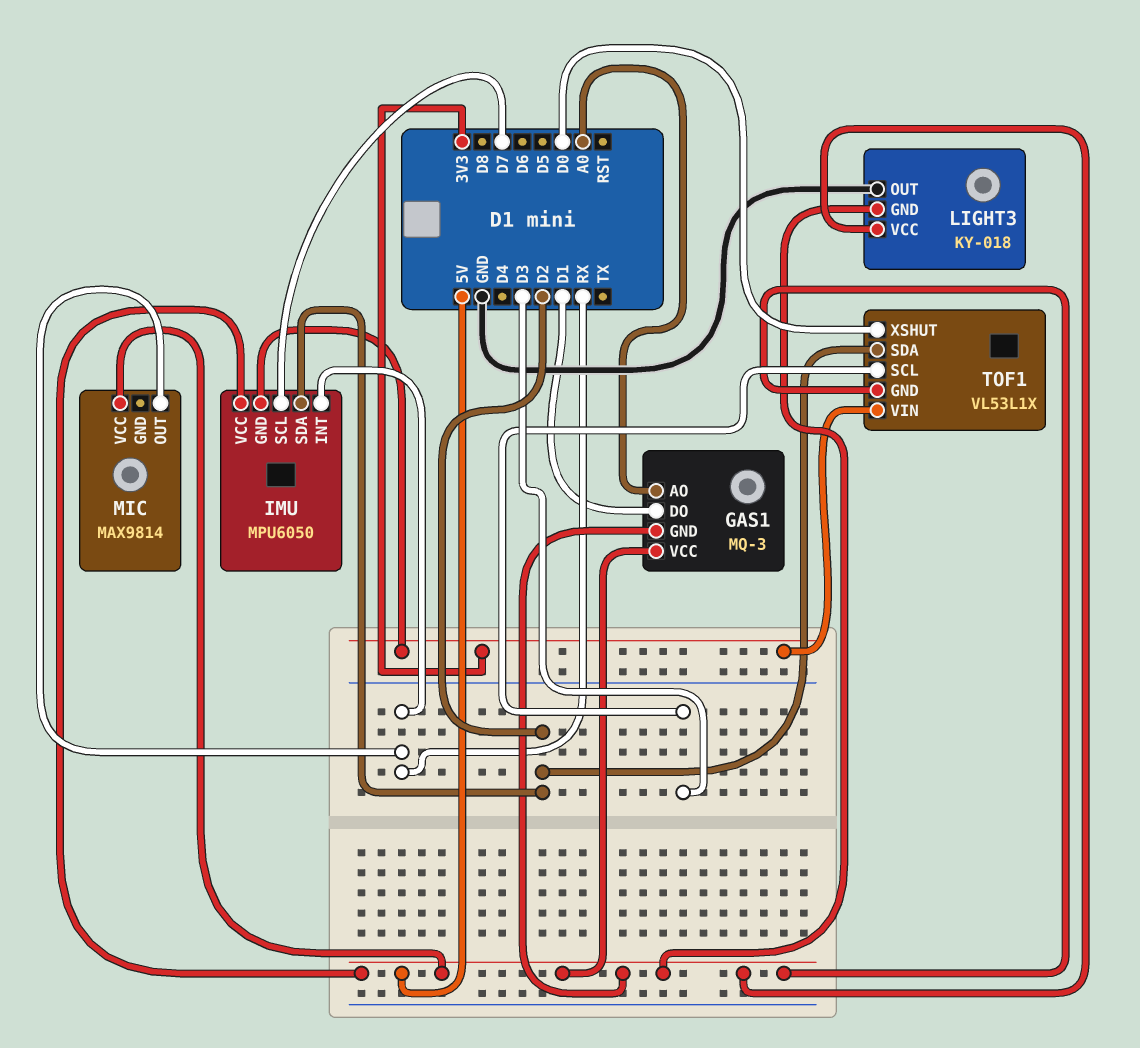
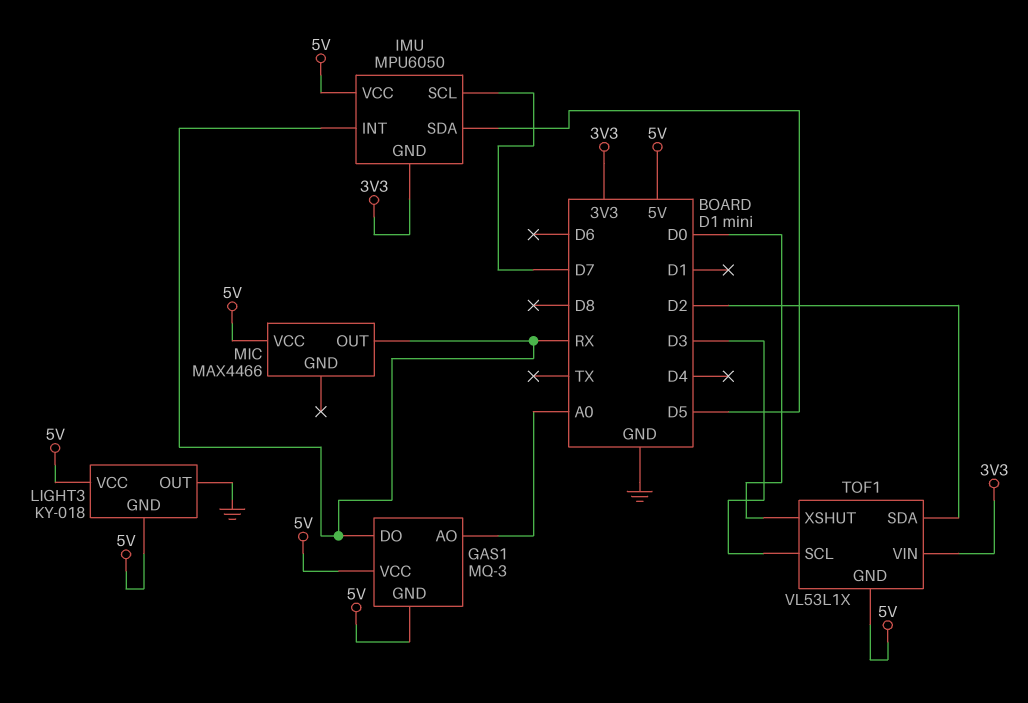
GAS1 pin DO: D1 -> RX
IMU pin SDA: D2 -> D5
MIC: MAX9814 -> MAX4466

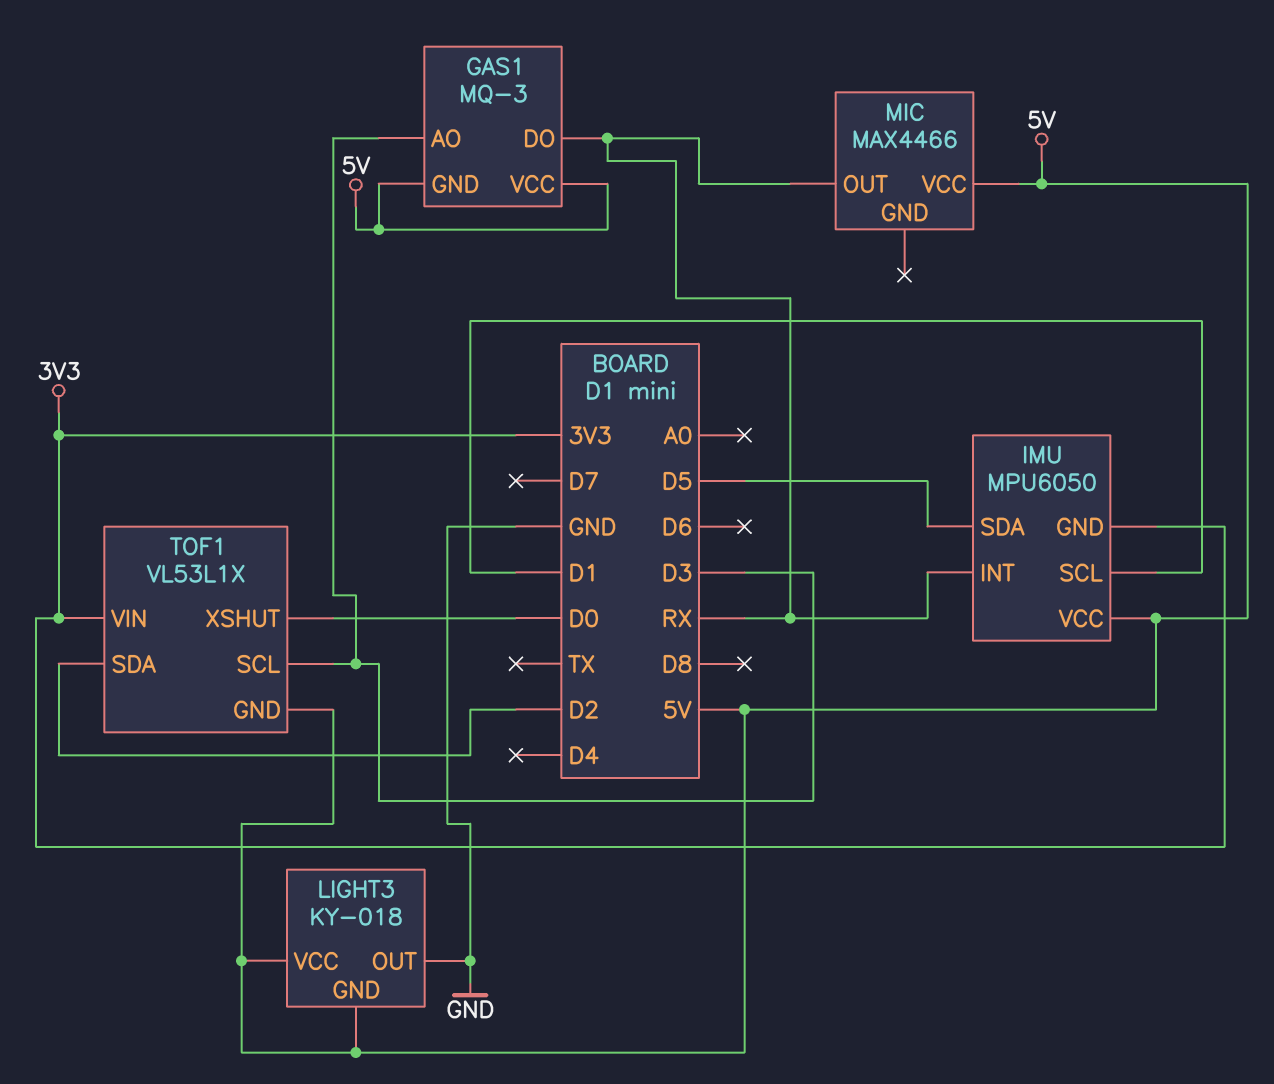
GAS1 pin AO: A0 -> D3
IMU pin SCL: D7 -> D1

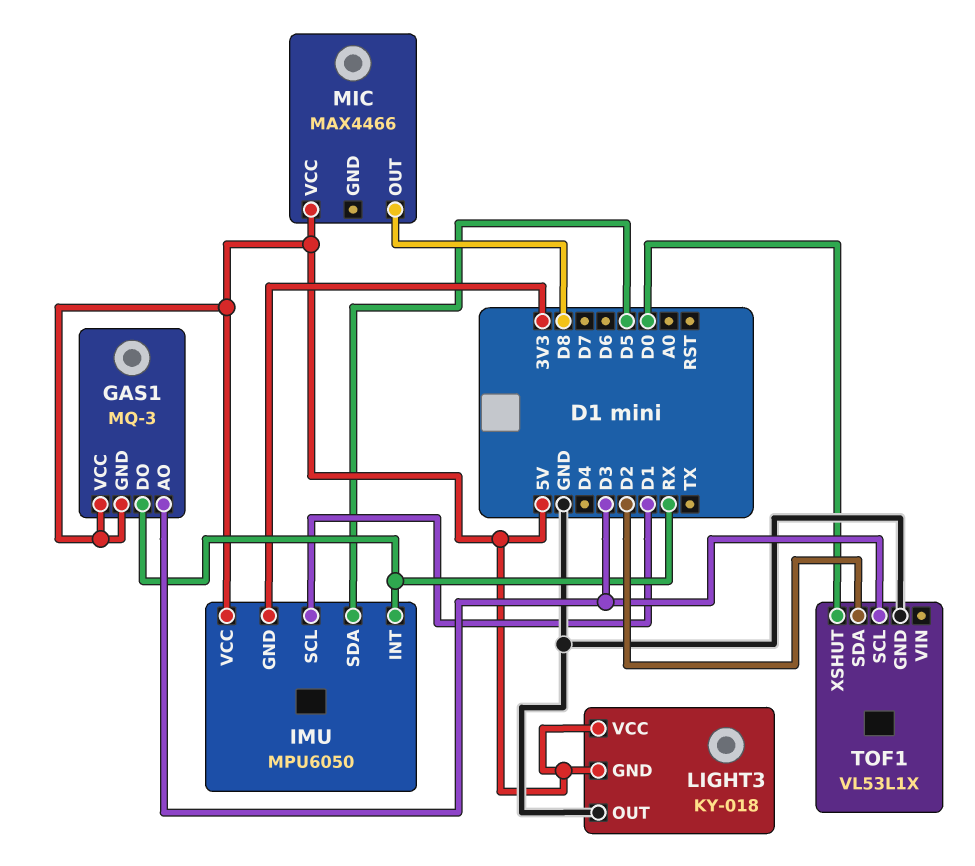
MIC pin OUT: RX -> D8
TOF1 pin GND: 5V -> GND
TOF1 pin VIN: 3V3 -> none

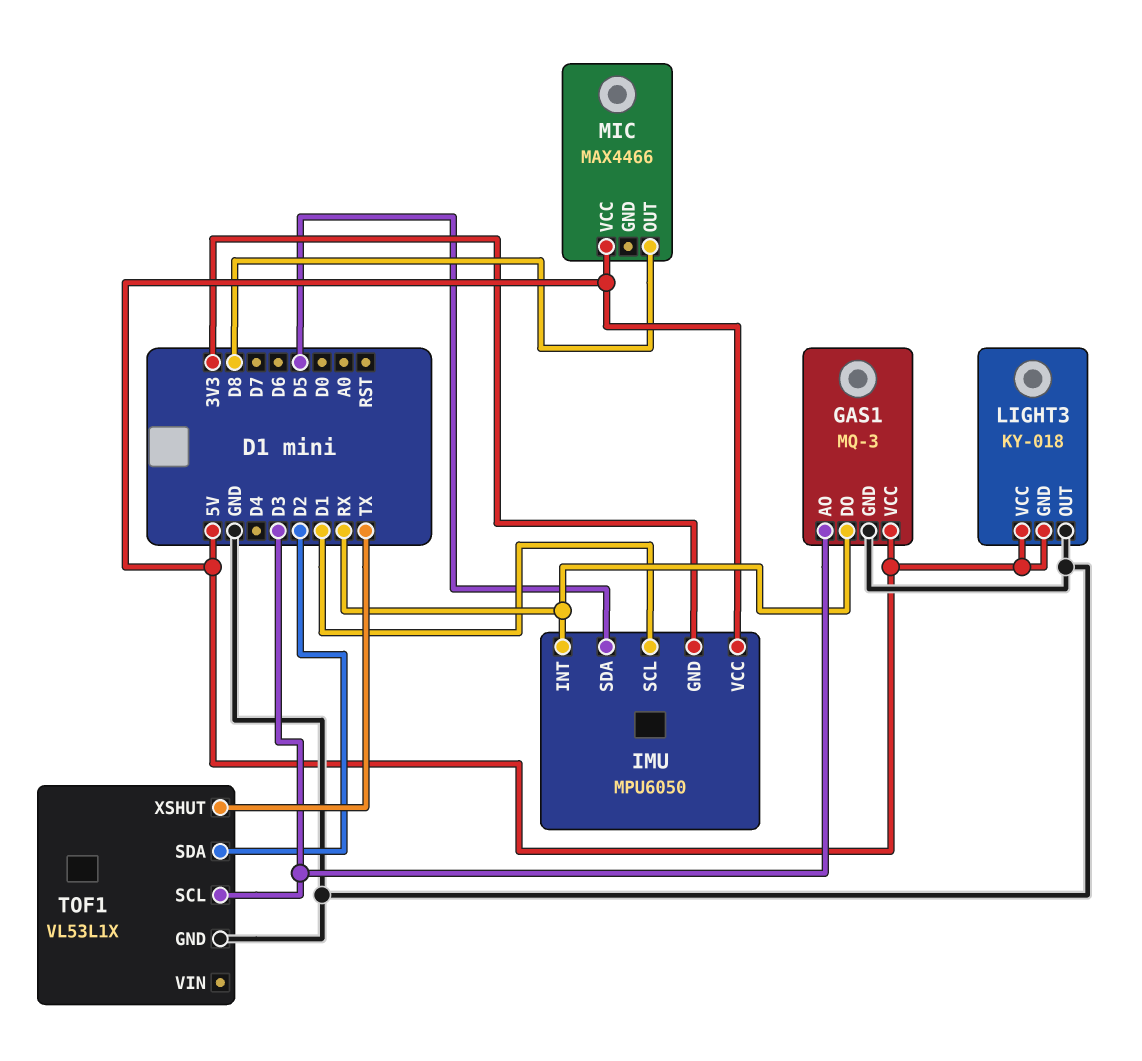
GAS1 pin GND: 5V -> GND
TOF1 pin XSHUT: D0 -> TX

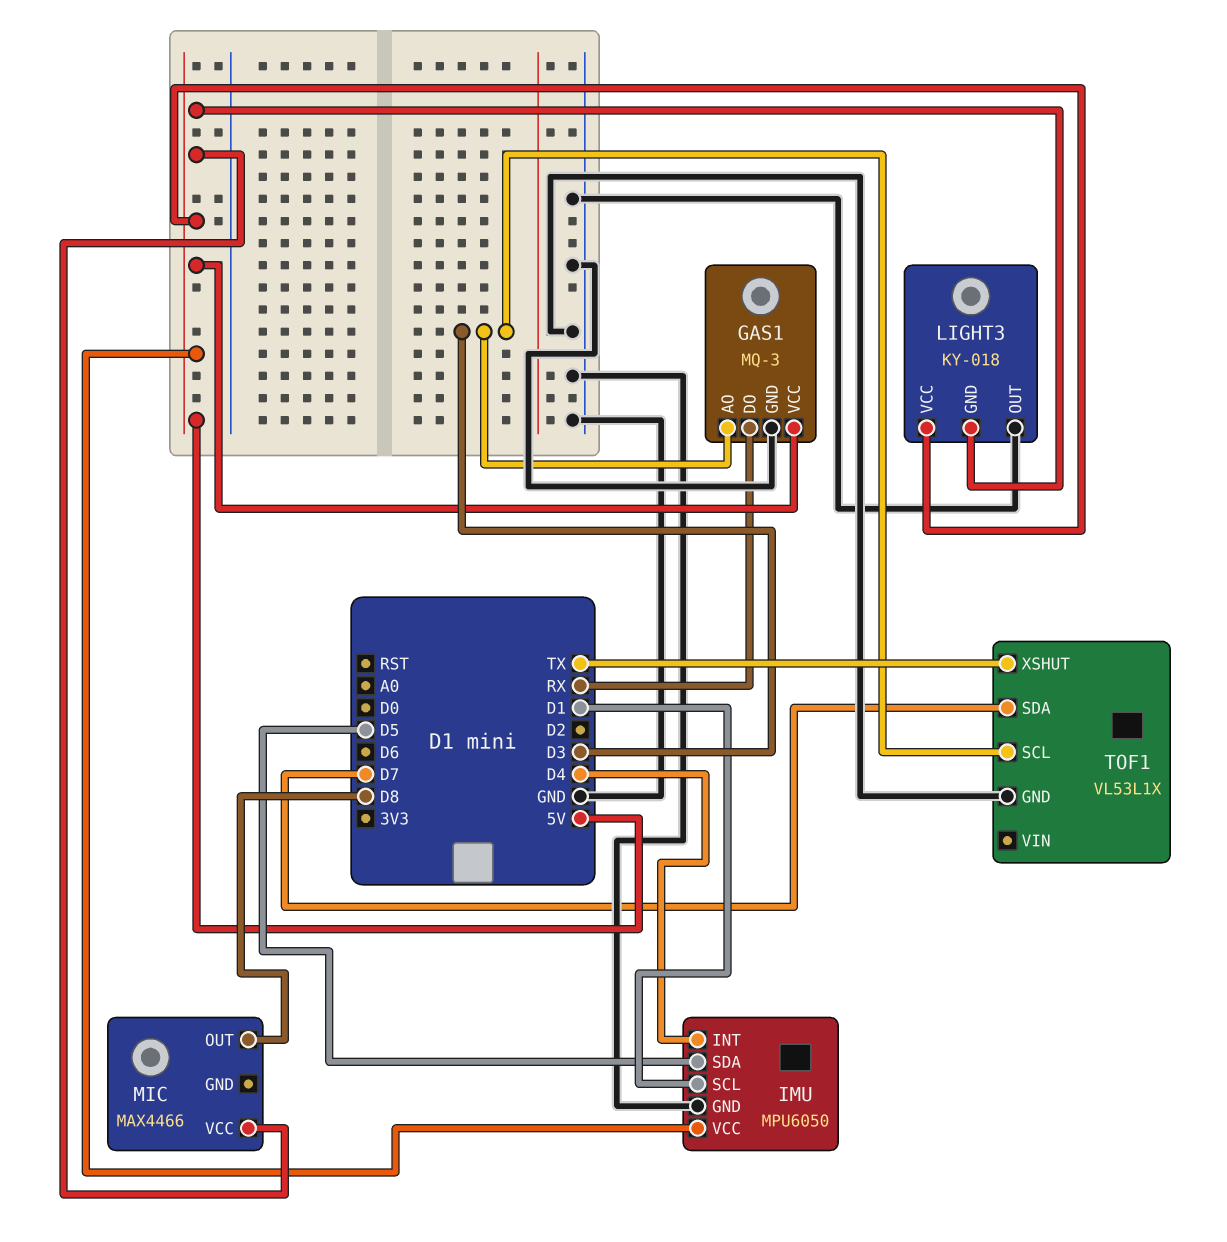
IMU pin GND: 3V3 -> GND
IMU pin INT: RX -> D4
TOF1 pin SDA: D2 -> D7

